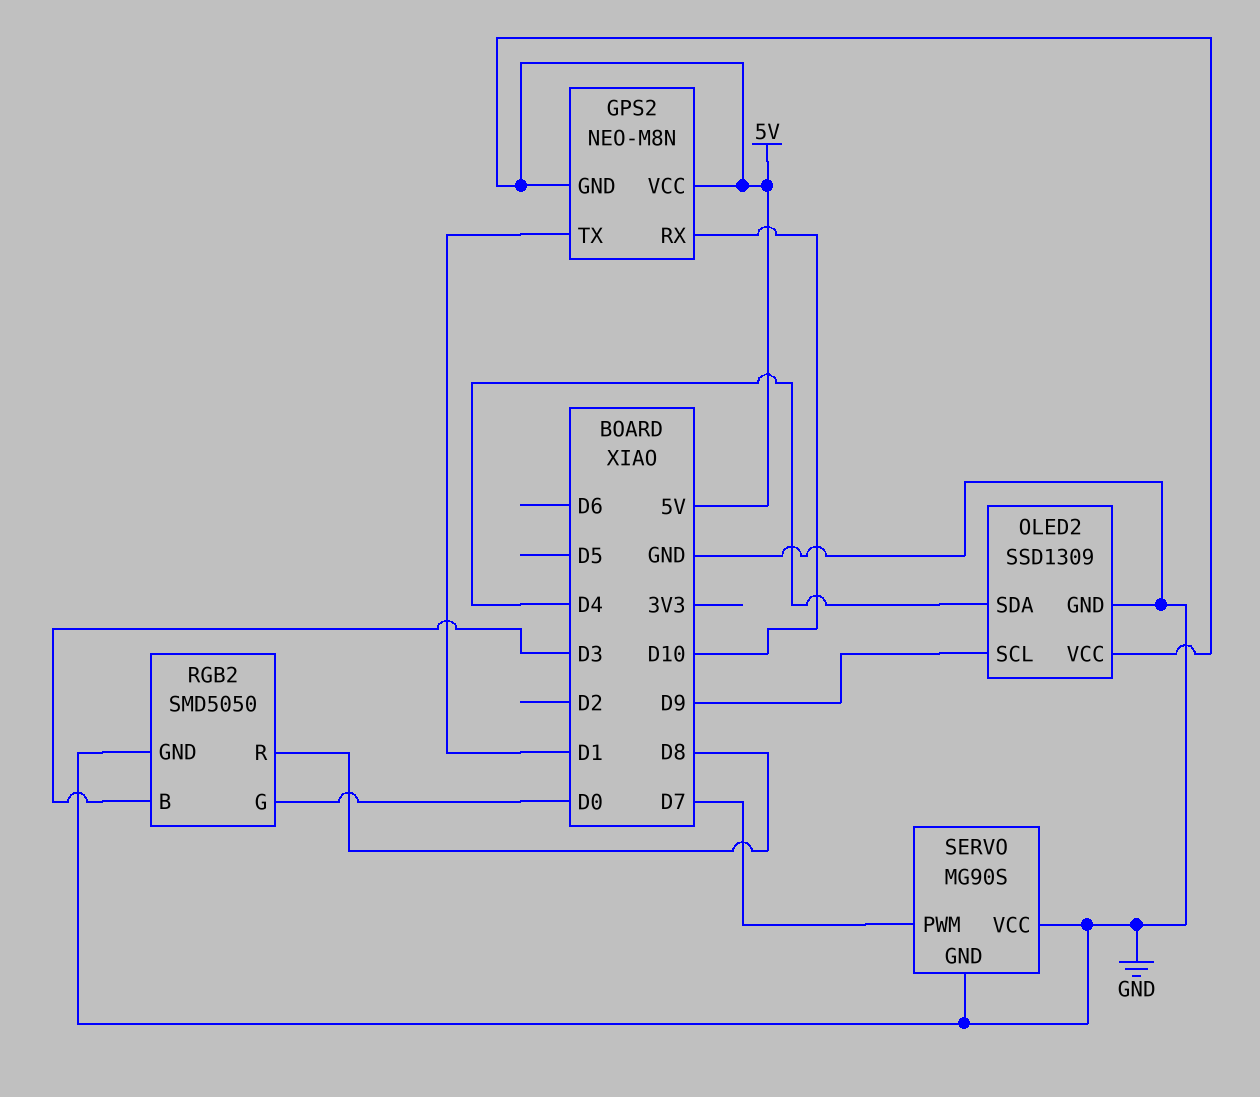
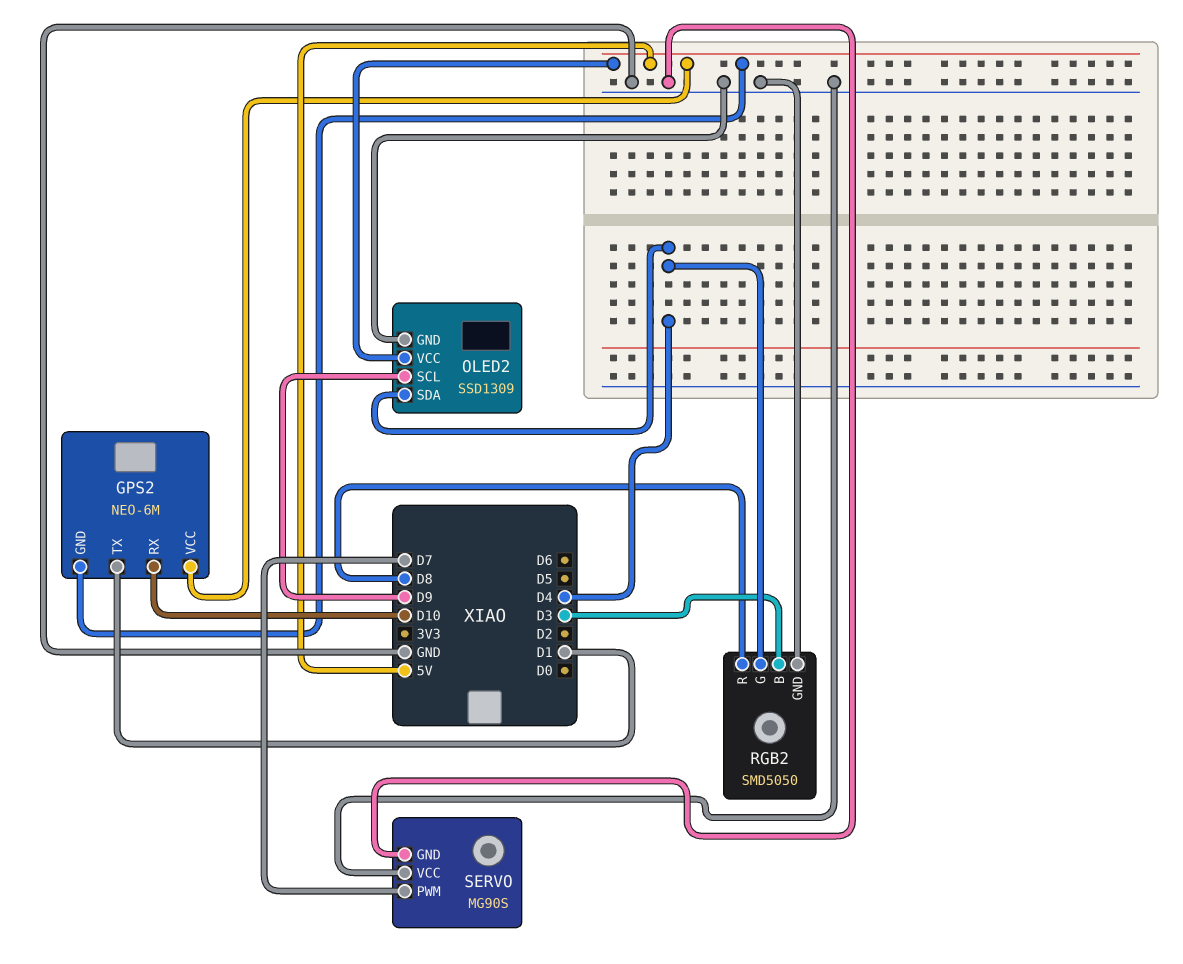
GPS2: NEO-M8N -> NEO-6M
RGB2 pin G: D0 -> D4

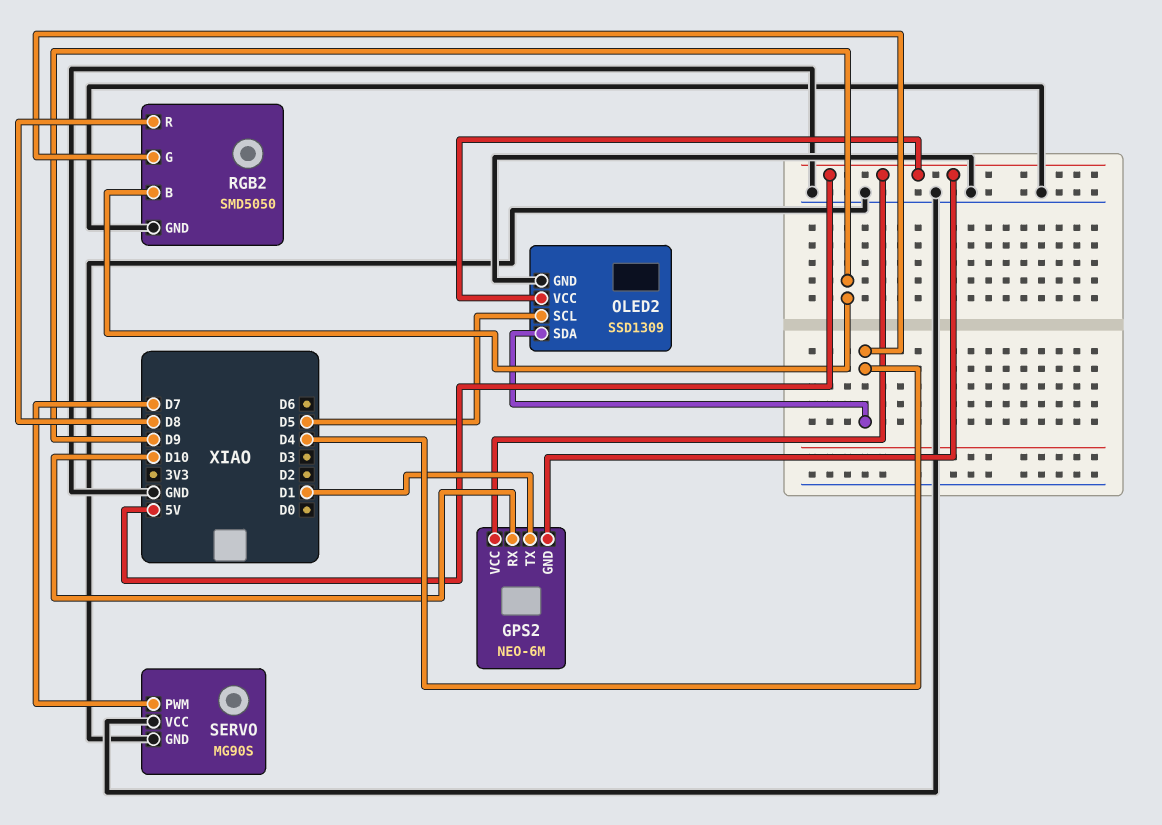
OLED2 pin SCL: D9 -> D5
RGB2 pin B: D3 -> D9

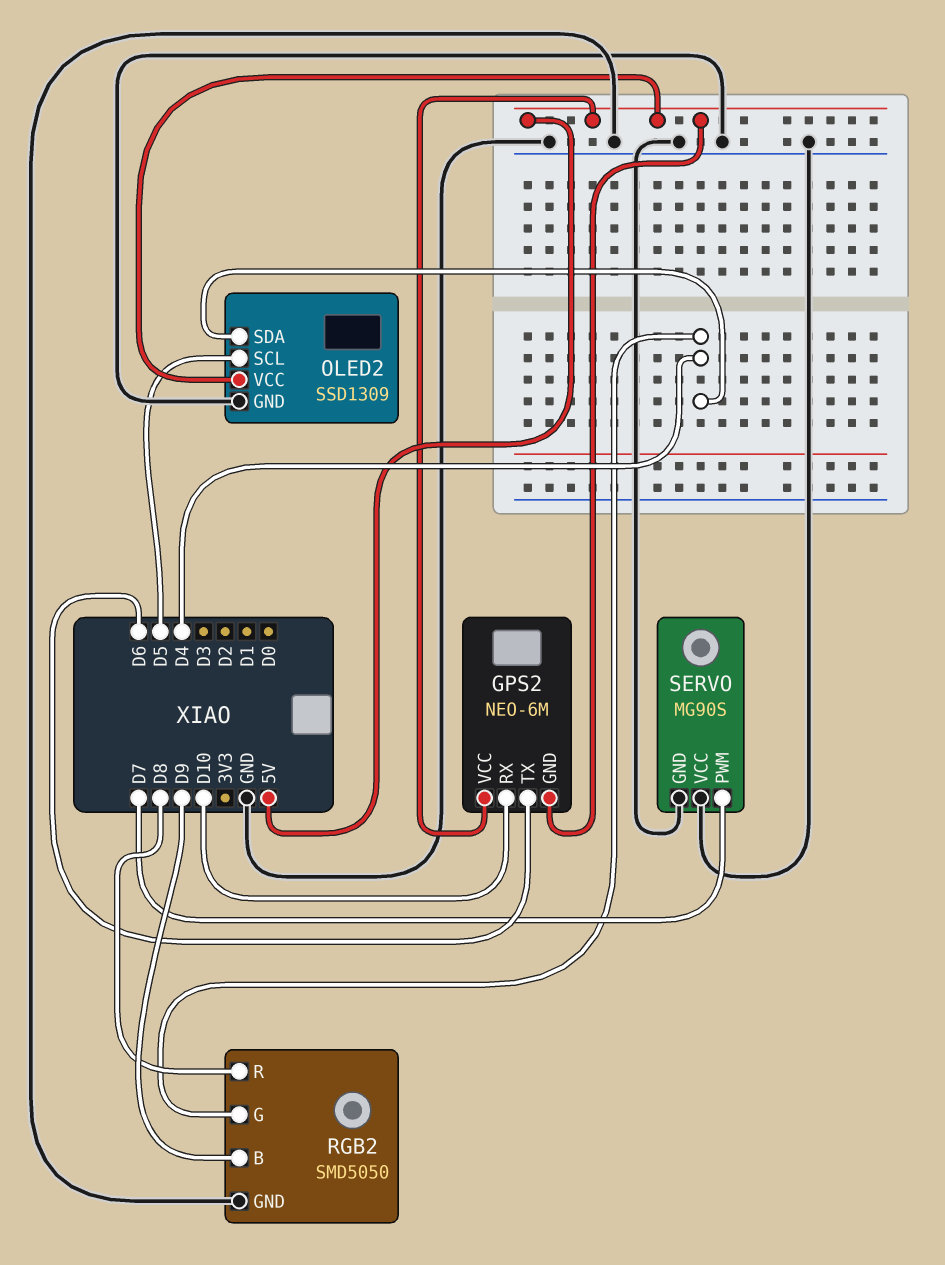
GPS2 pin TX: D1 -> D6

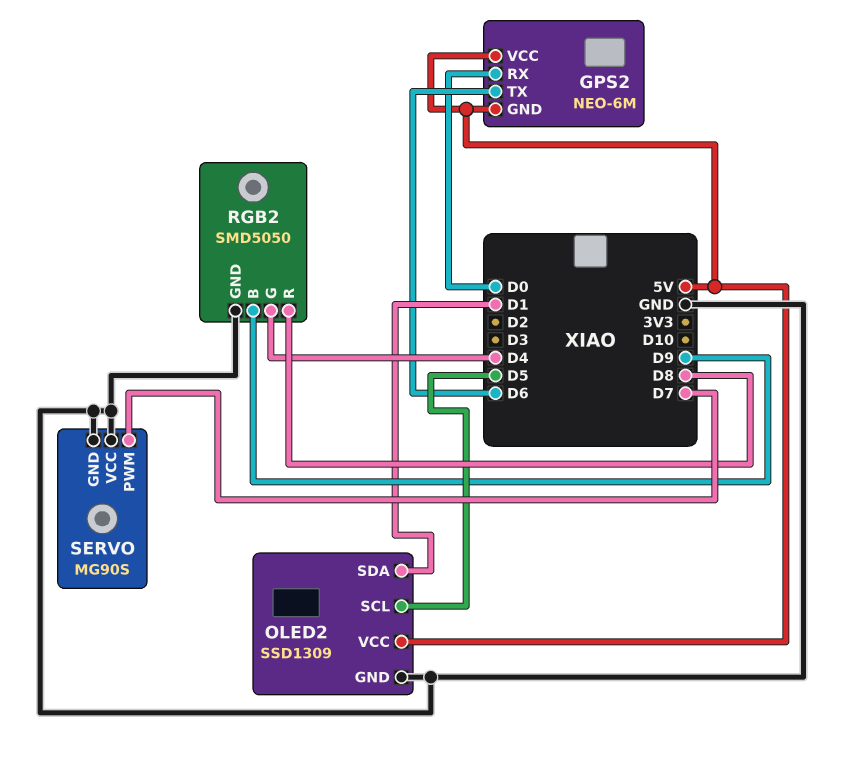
GPS2 pin RX: D10 -> D0
OLED2 pin SDA: D4 -> D1

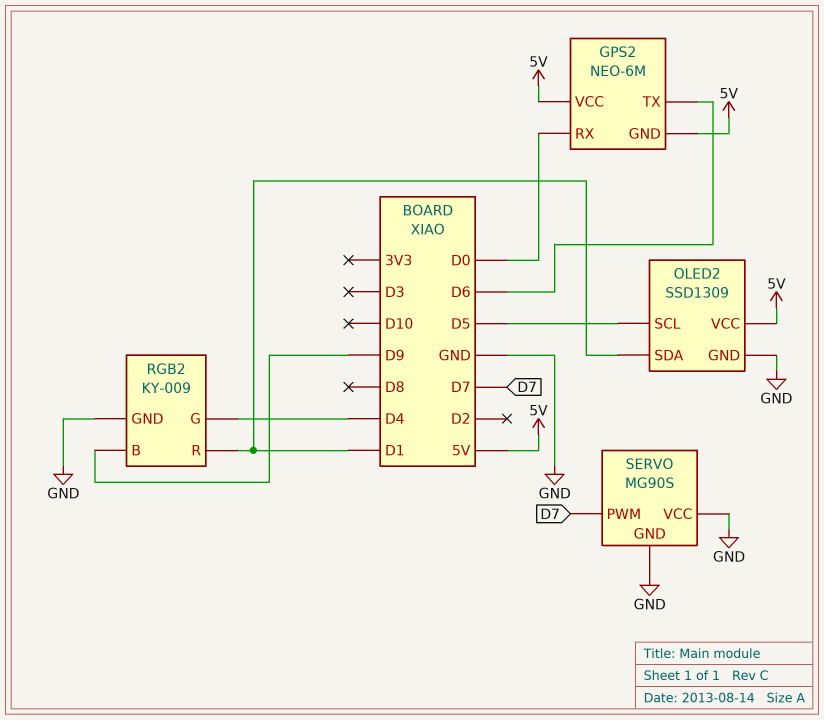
RGB2: SMD5050 -> KY-009
RGB2 pin R: D8 -> D1

